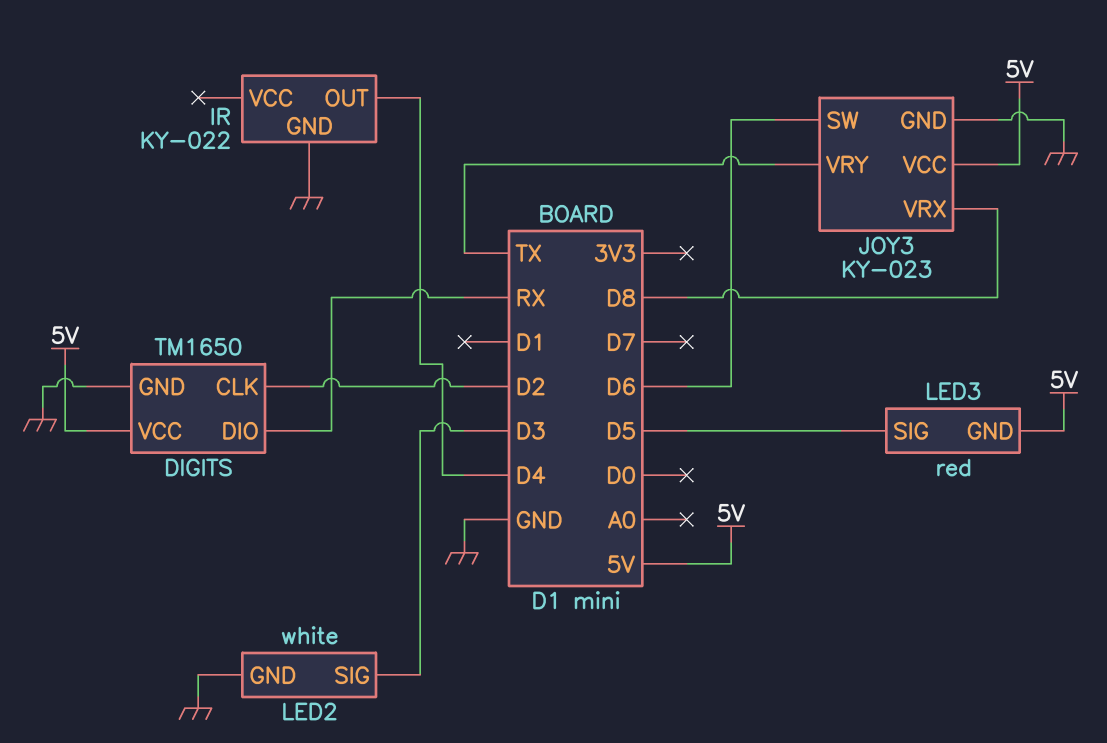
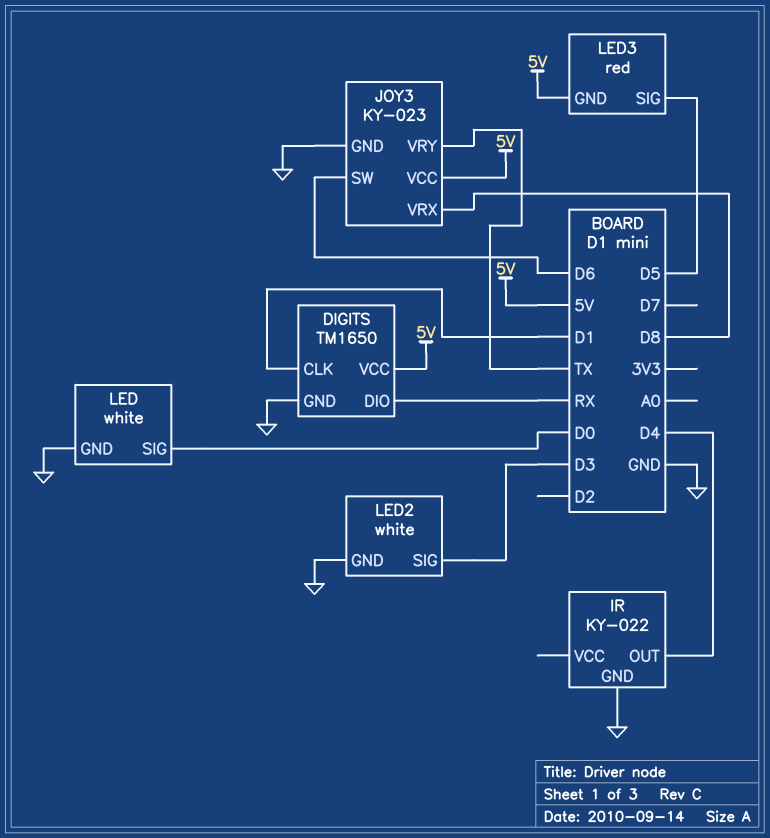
DIGITS pin CLK: D2 -> D1
LED: none -> white
LED pin GND: none -> GND
LED pin SIG: none -> D0

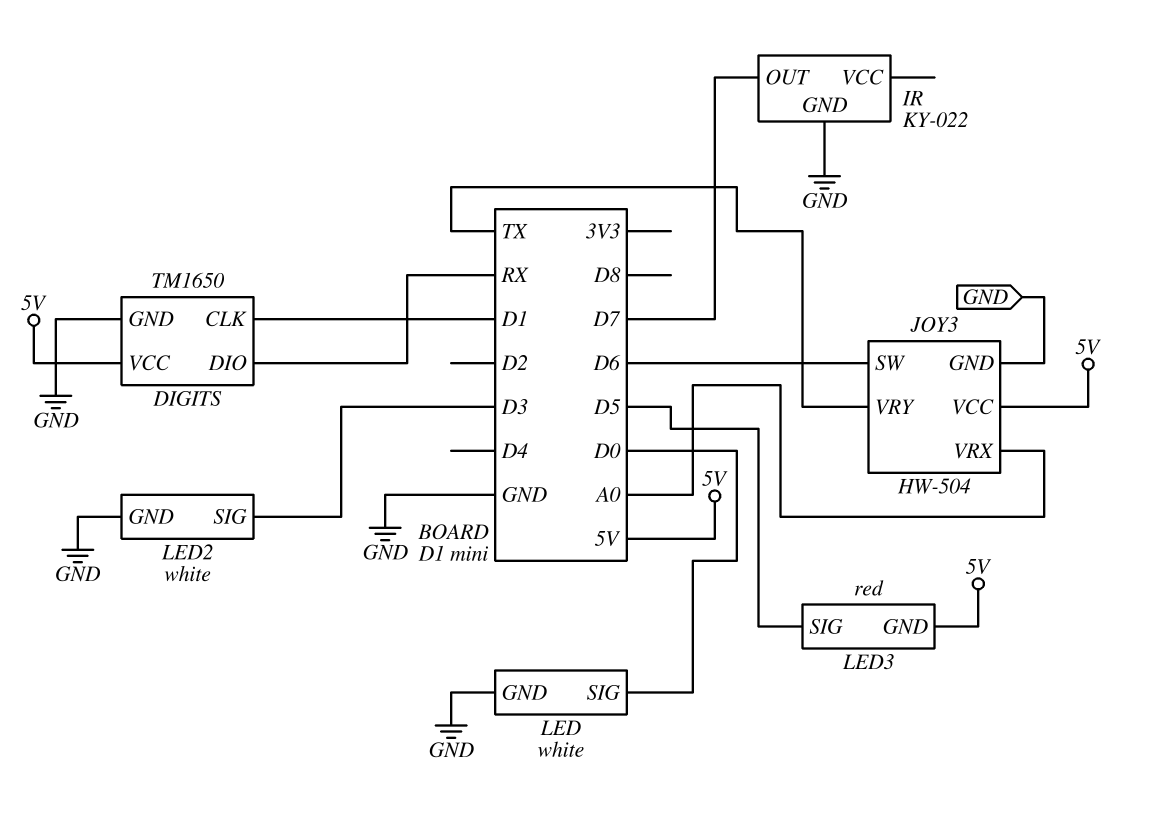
IR pin OUT: D4 -> D7
JOY3: KY-023 -> HW-504
JOY3 pin VRX: D8 -> A0

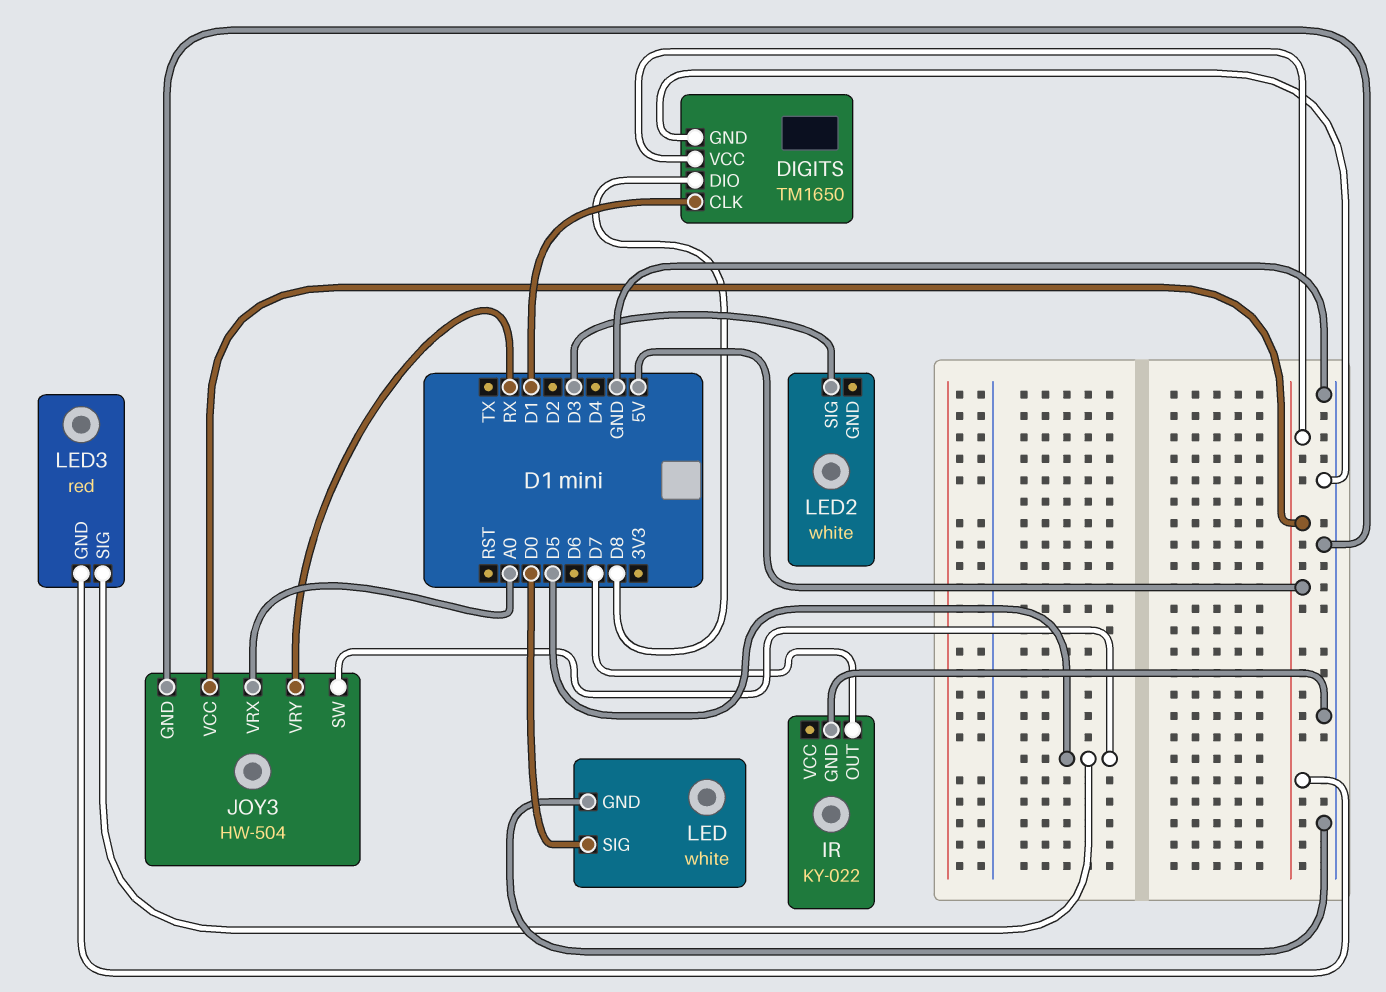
DIGITS pin DIO: RX -> D8
JOY3 pin SW: D6 -> D5
JOY3 pin VRY: TX -> RX
LED2 pin GND: GND -> none

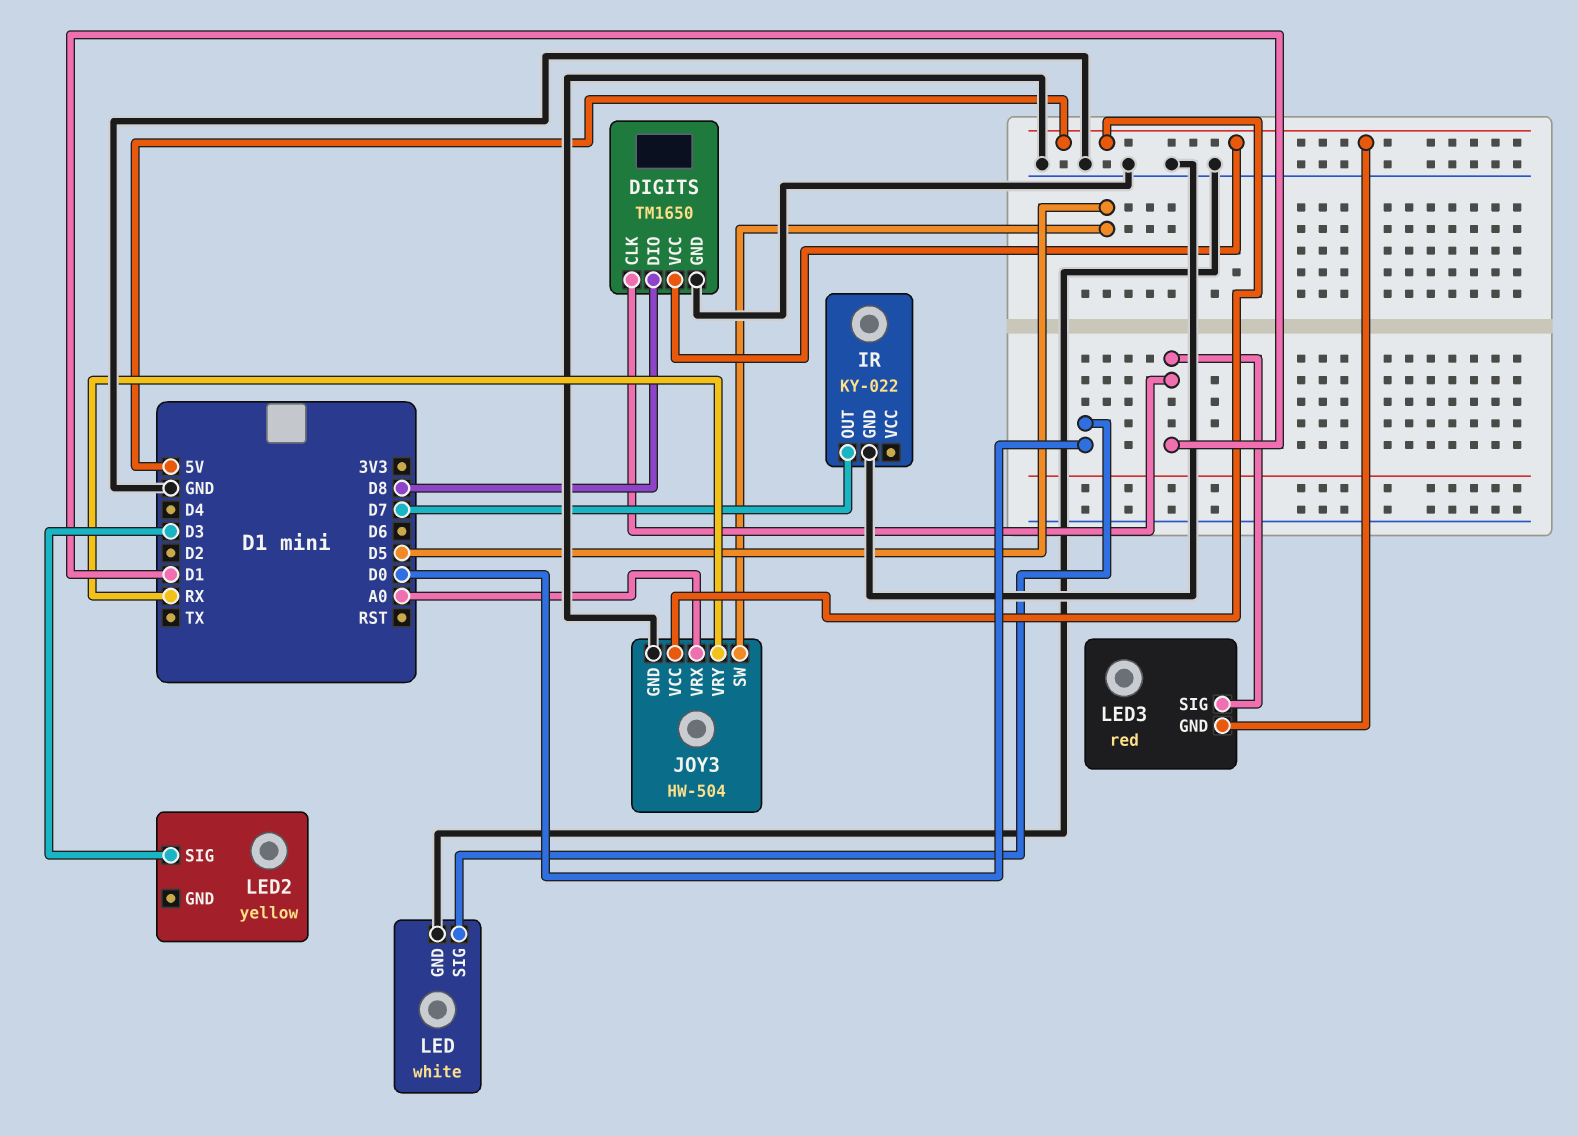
LED2: white -> yellow
LED3 pin SIG: D5 -> D1

